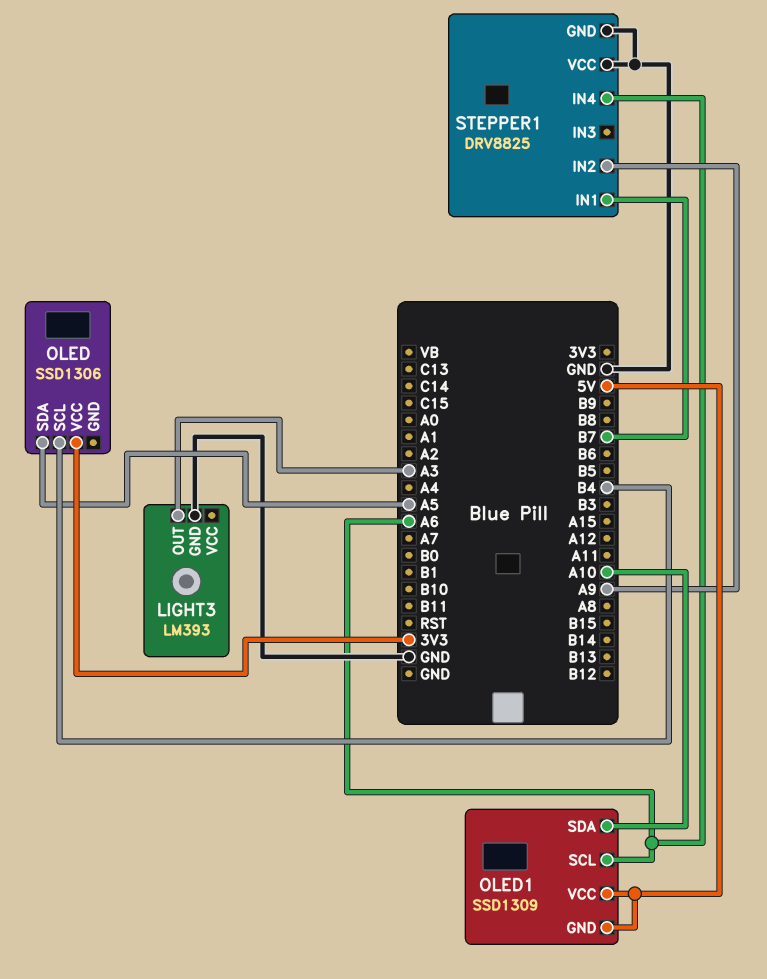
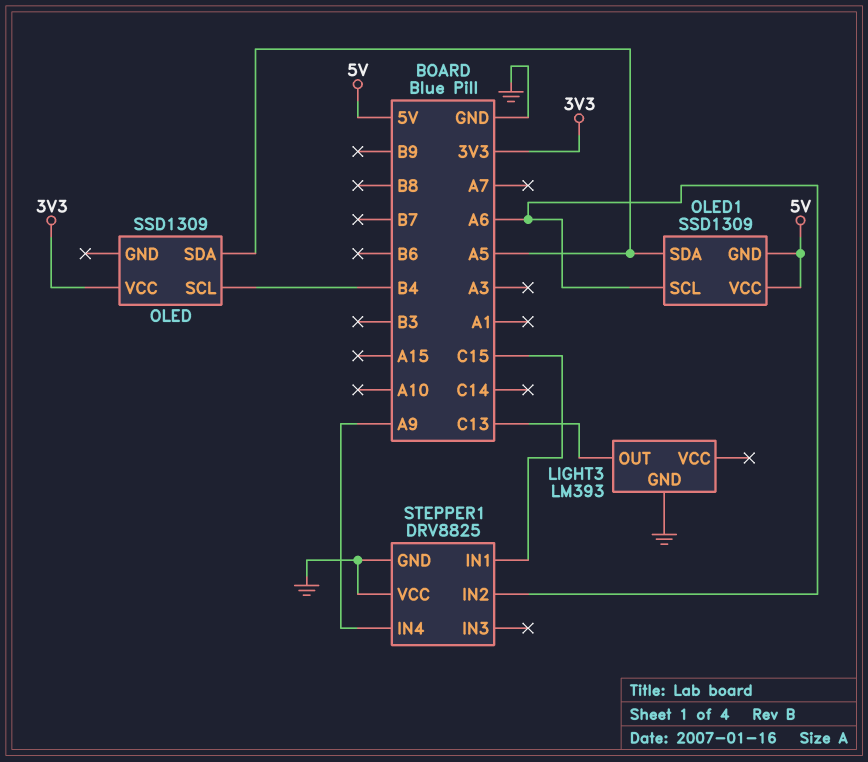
LIGHT3 pin OUT: A3 -> C13
OLED: SSD1306 -> SSD1309
OLED1 pin SDA: A10 -> A5
STEPPER1 pin IN1: B7 -> C15
STEPPER1 pin IN2: A9 -> A6
STEPPER1 pin IN4: A6 -> A9

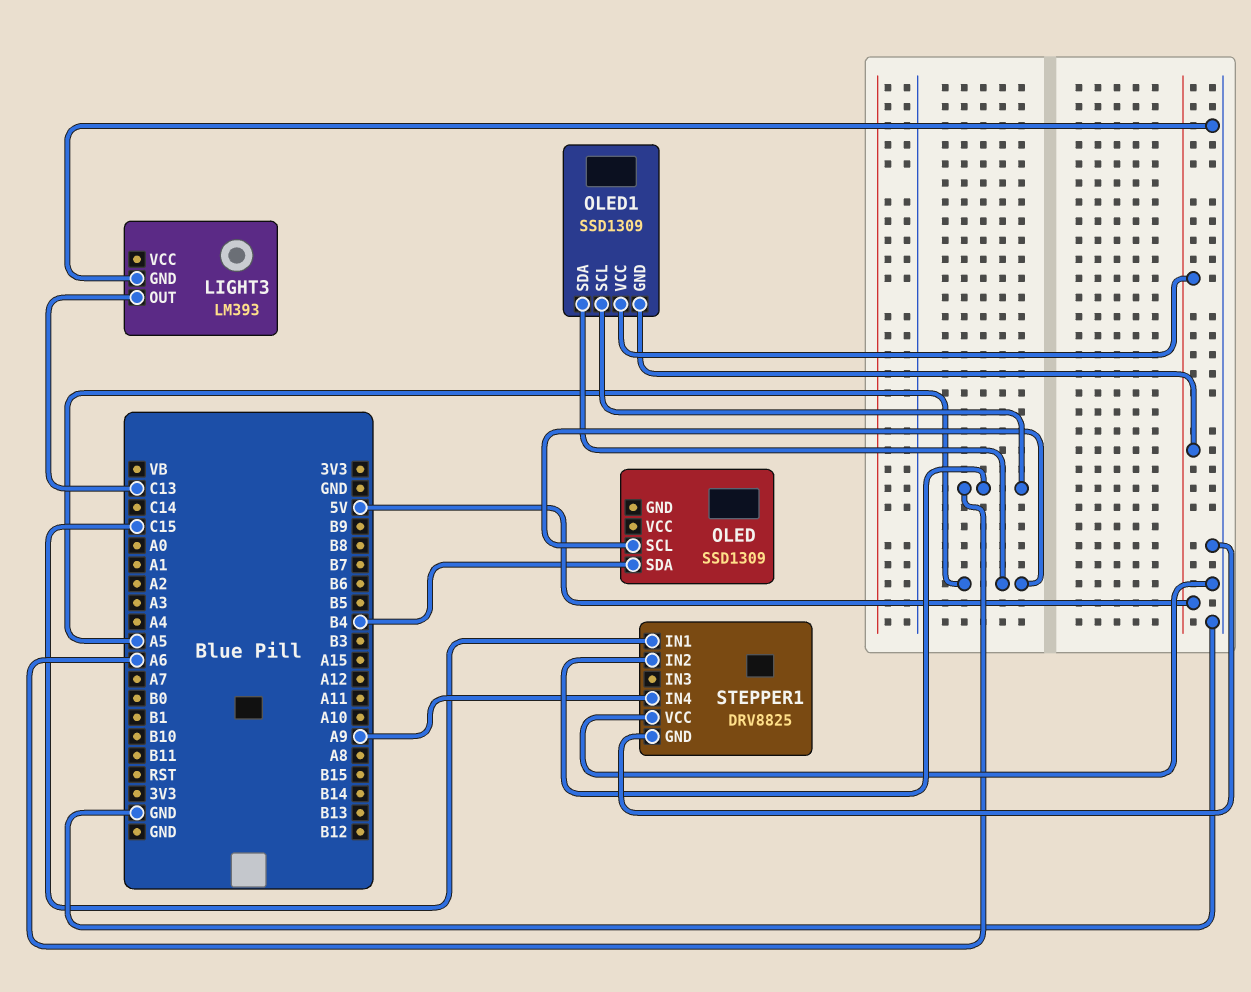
OLED pin SCL: B4 -> A5
OLED pin SDA: A5 -> B4
OLED pin VCC: 3V3 -> none

